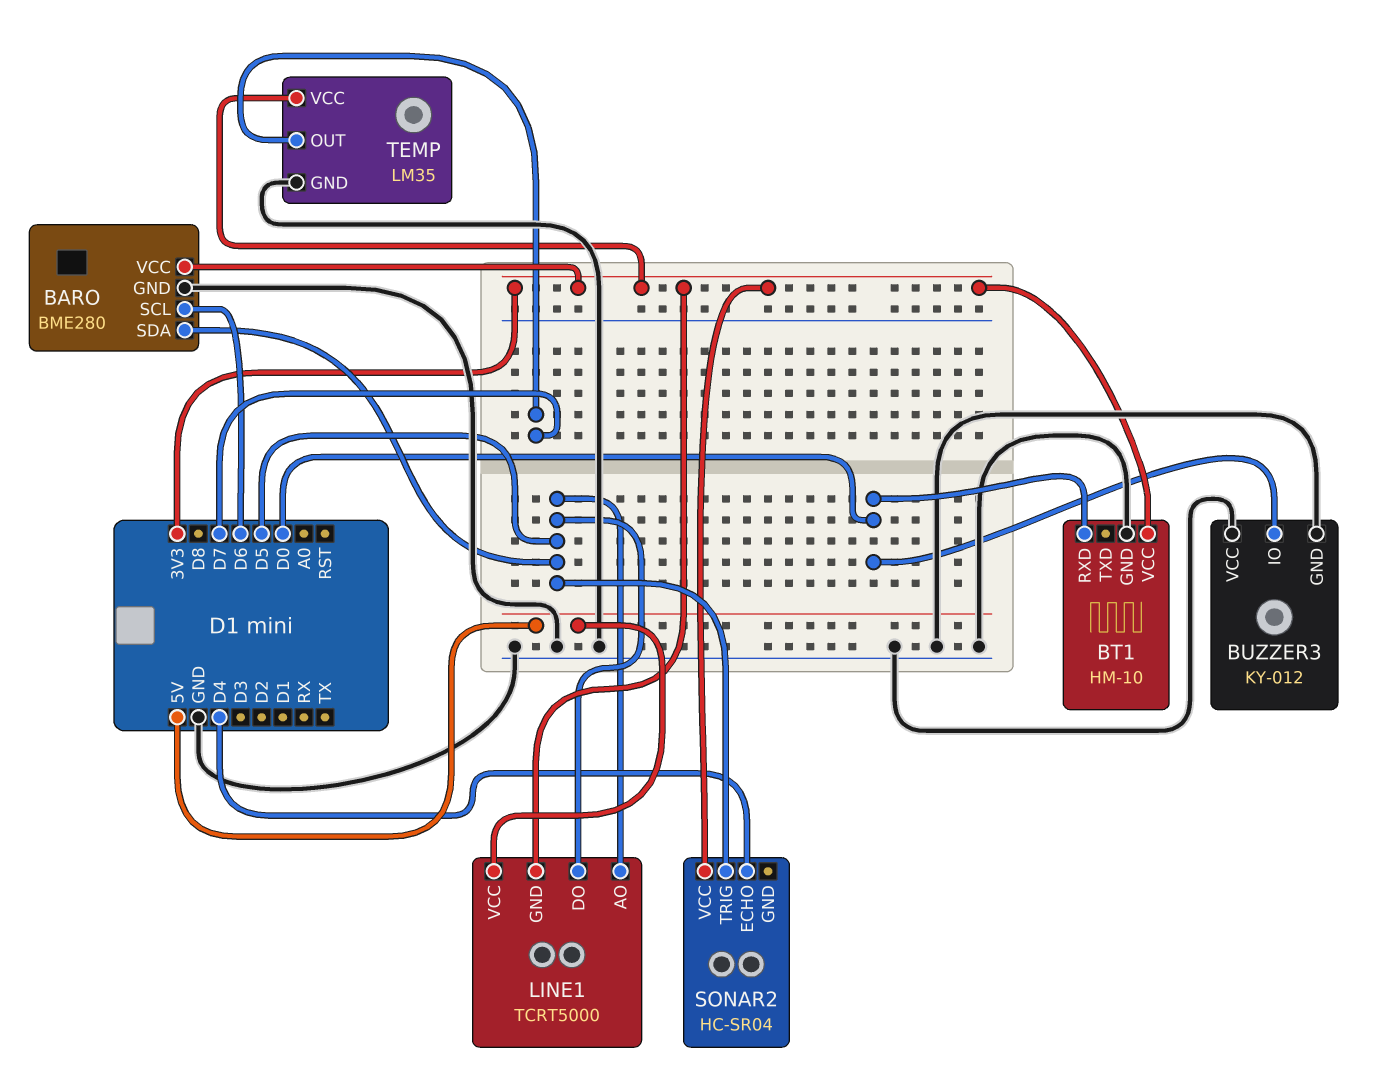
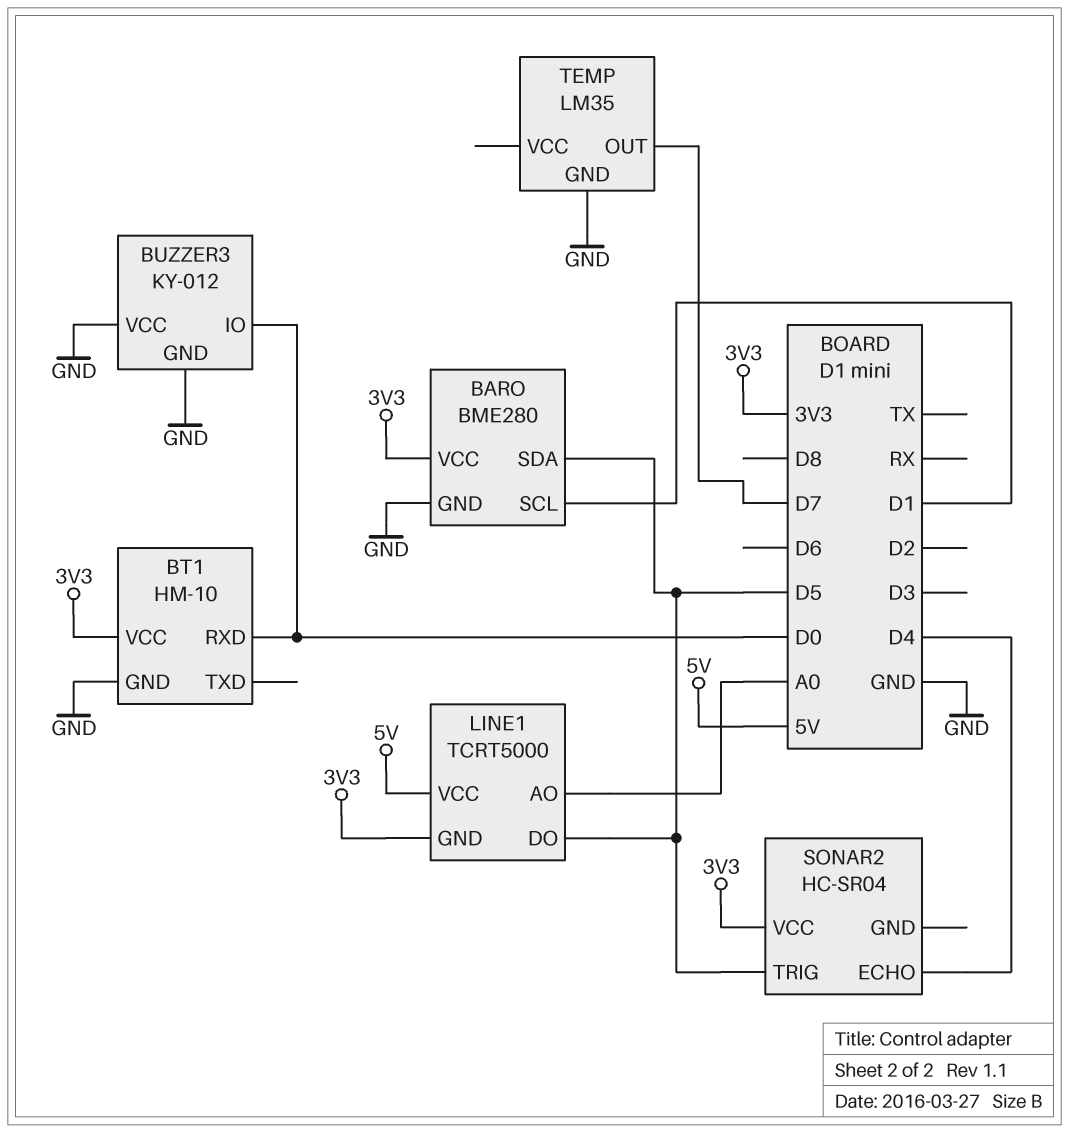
BARO pin SCL: D6 -> D1
LINE1 pin AO: D5 -> A0
TEMP pin VCC: 3V3 -> none

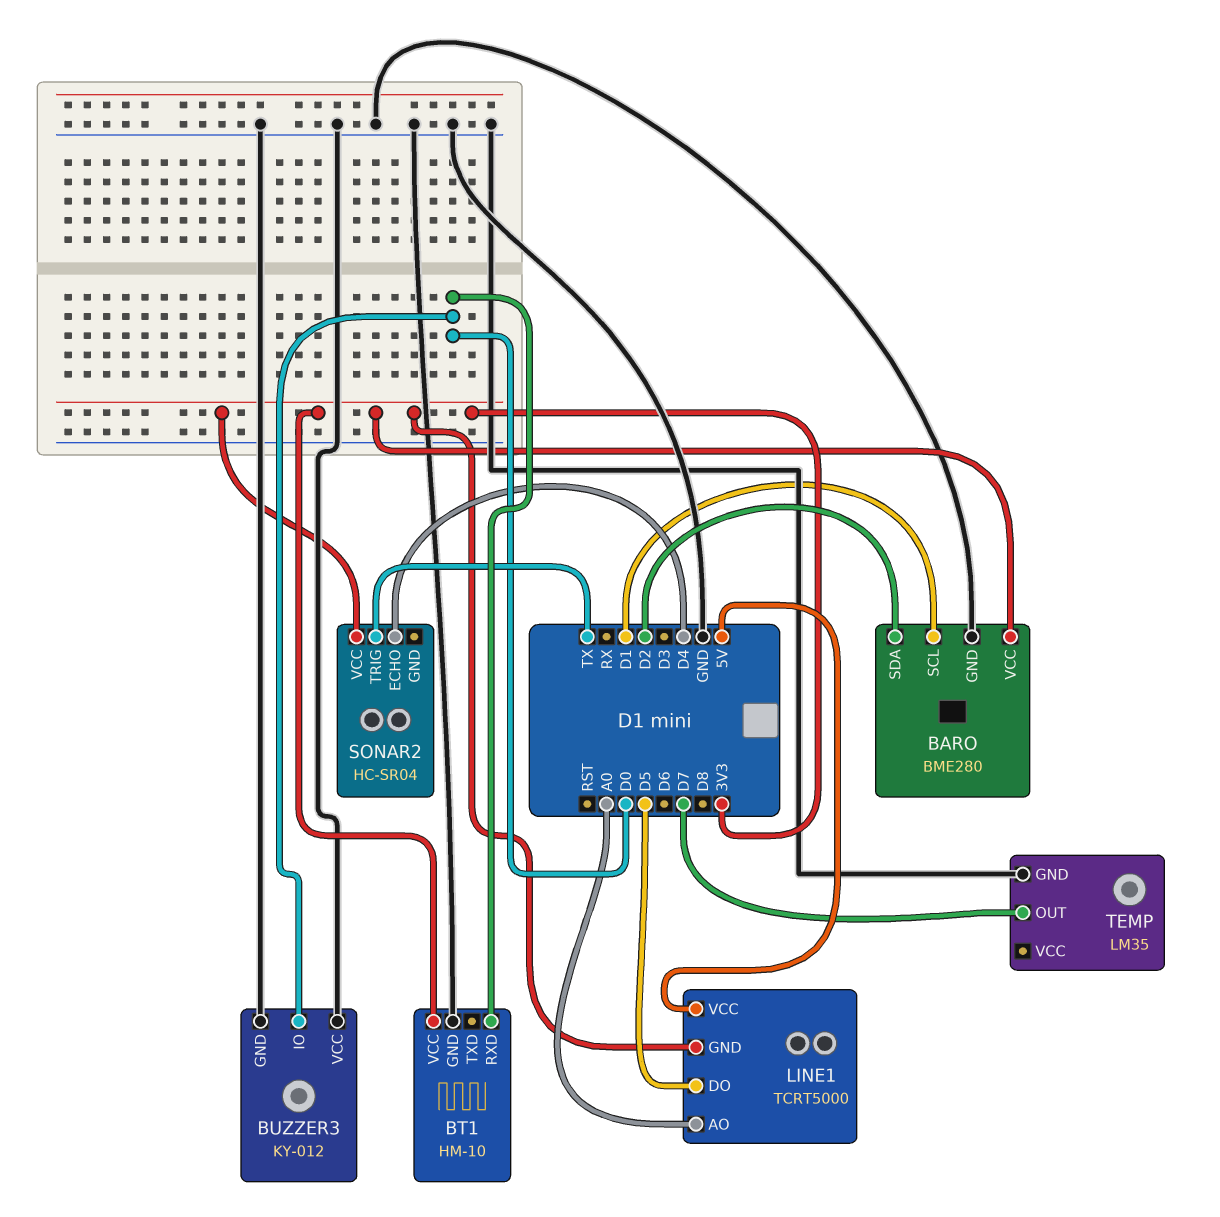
BARO pin SDA: D5 -> D2
SONAR2 pin TRIG: D5 -> TX

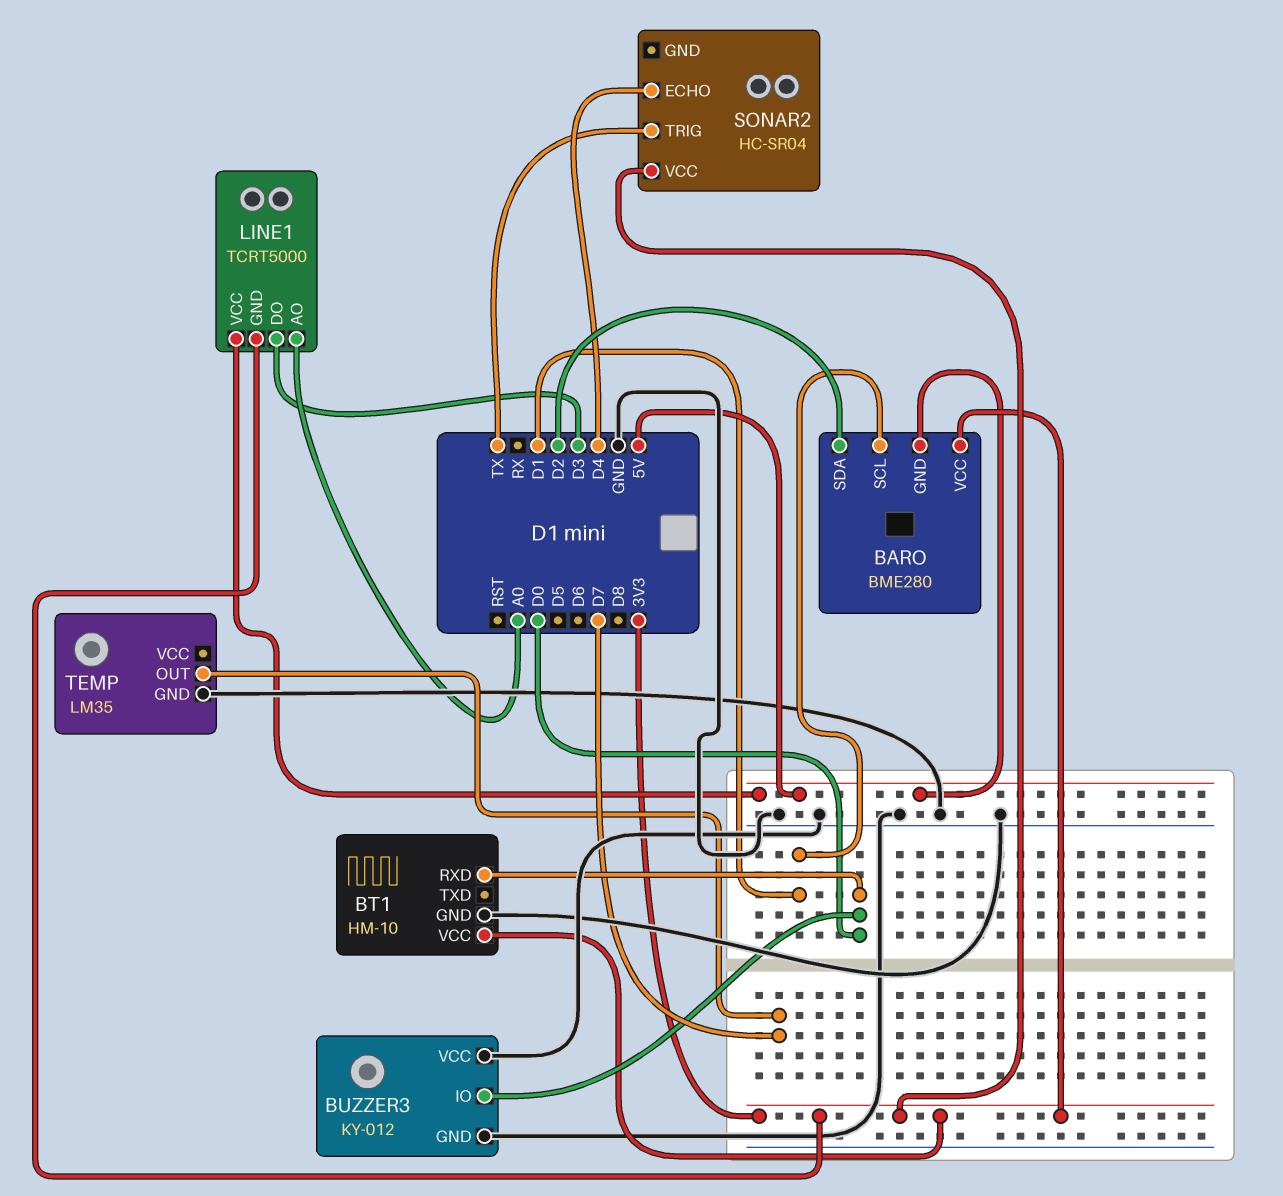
BARO pin GND: GND -> 5V
LINE1 pin DO: D5 -> D3

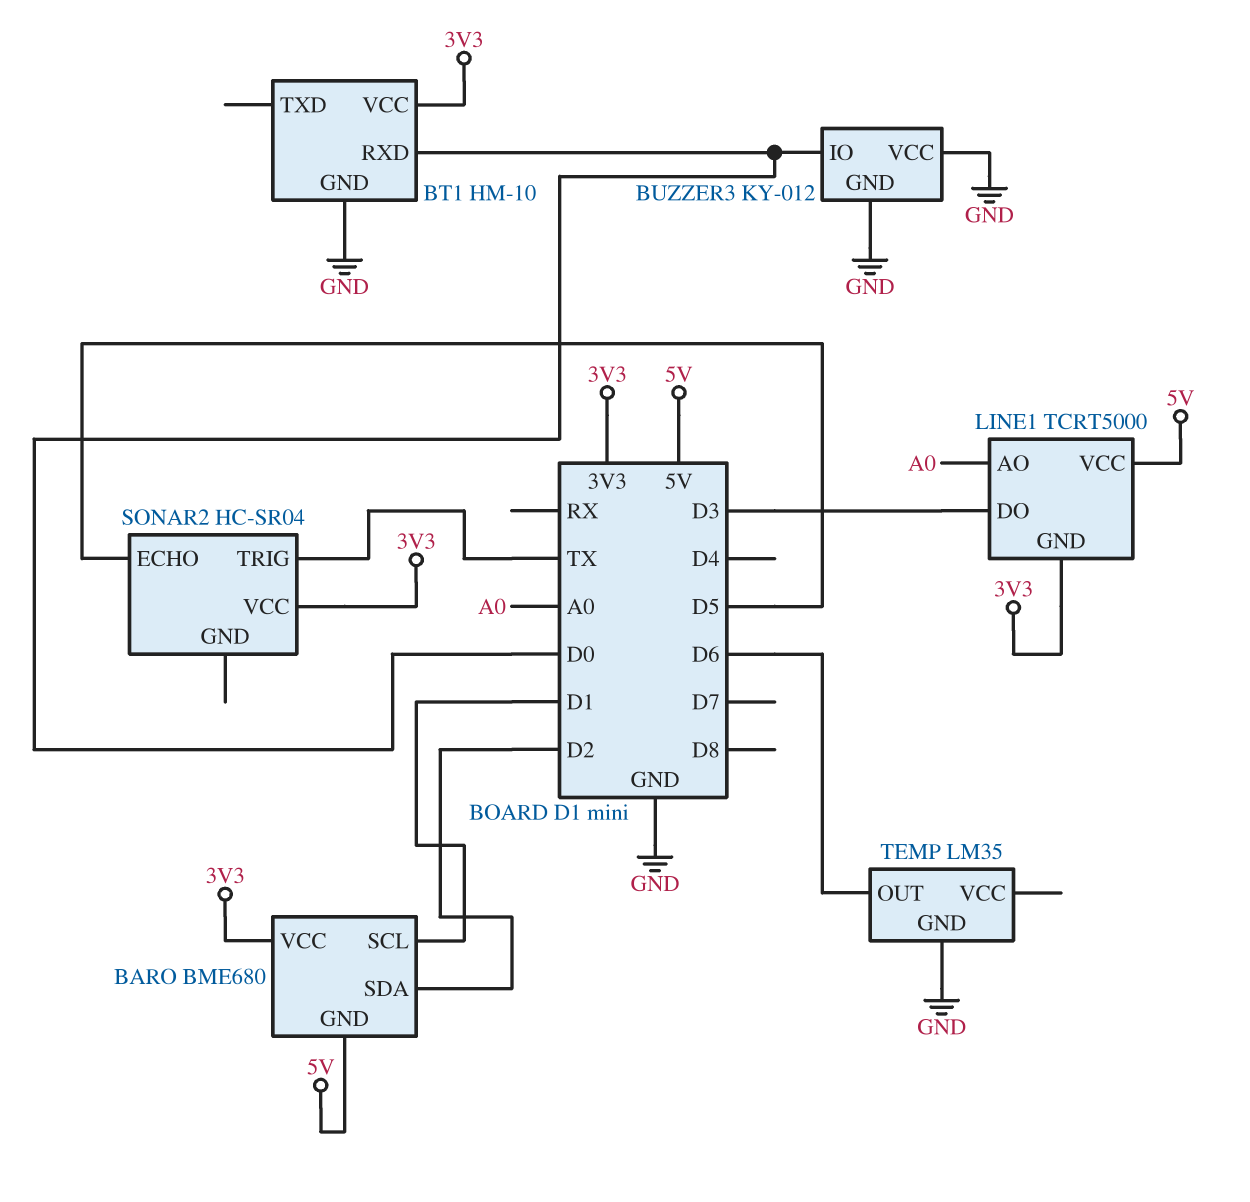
BARO: BME280 -> BME680
SONAR2 pin ECHO: D4 -> D5
TEMP pin OUT: D7 -> D6

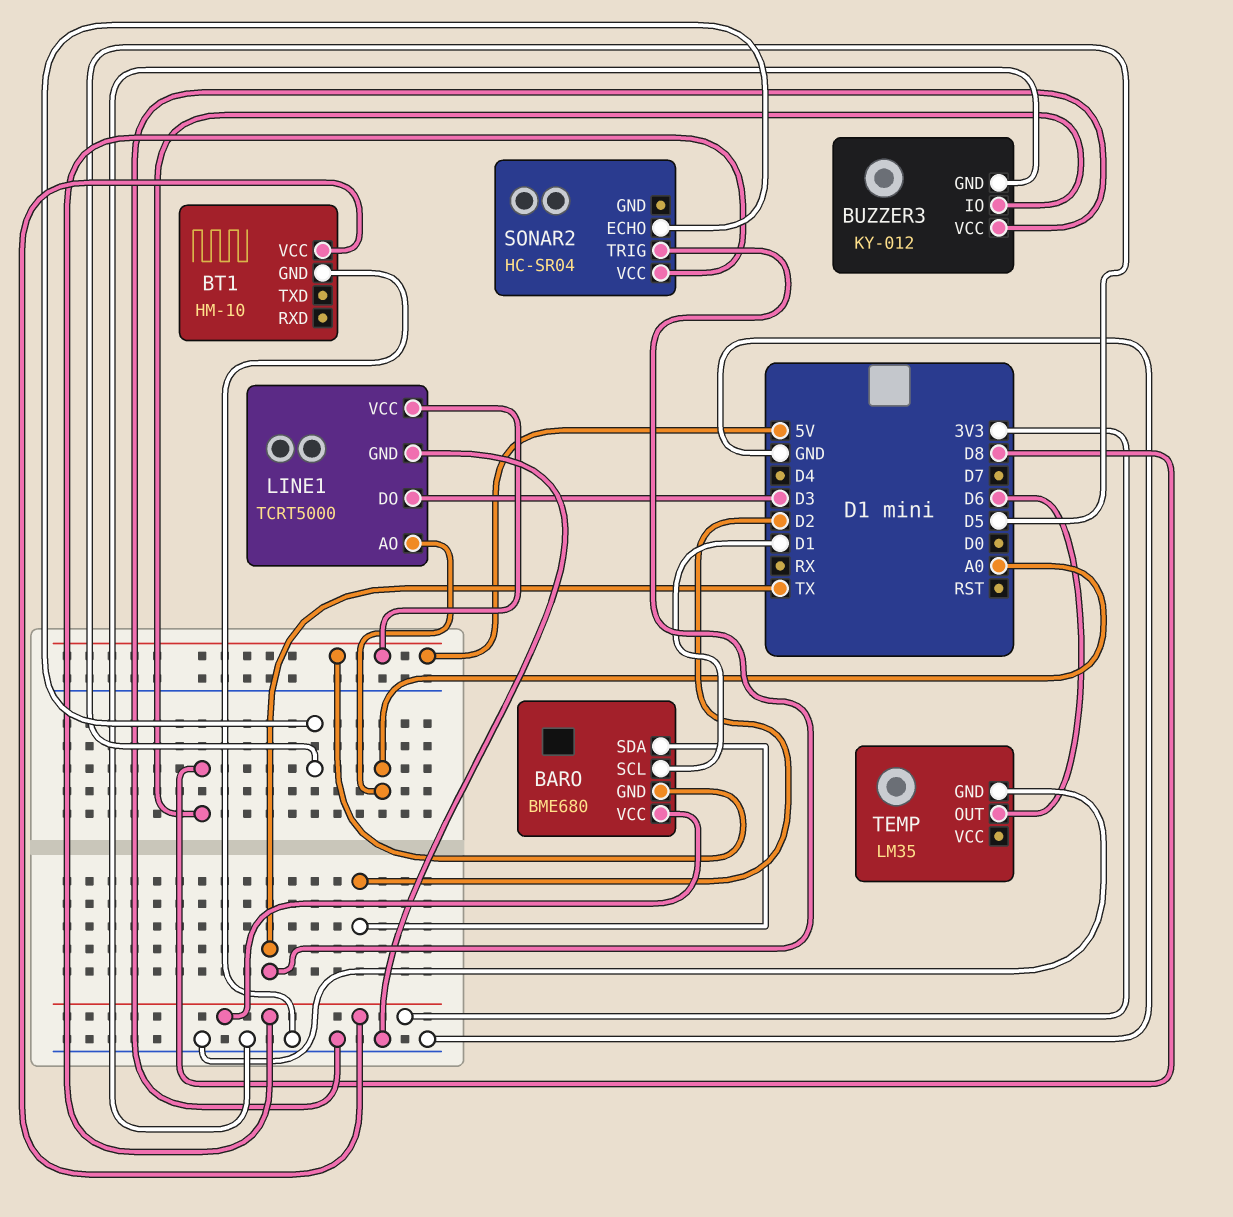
BT1 pin RXD: D0 -> none
BUZZER3 pin IO: D0 -> D8
LINE1 pin GND: 3V3 -> GND

